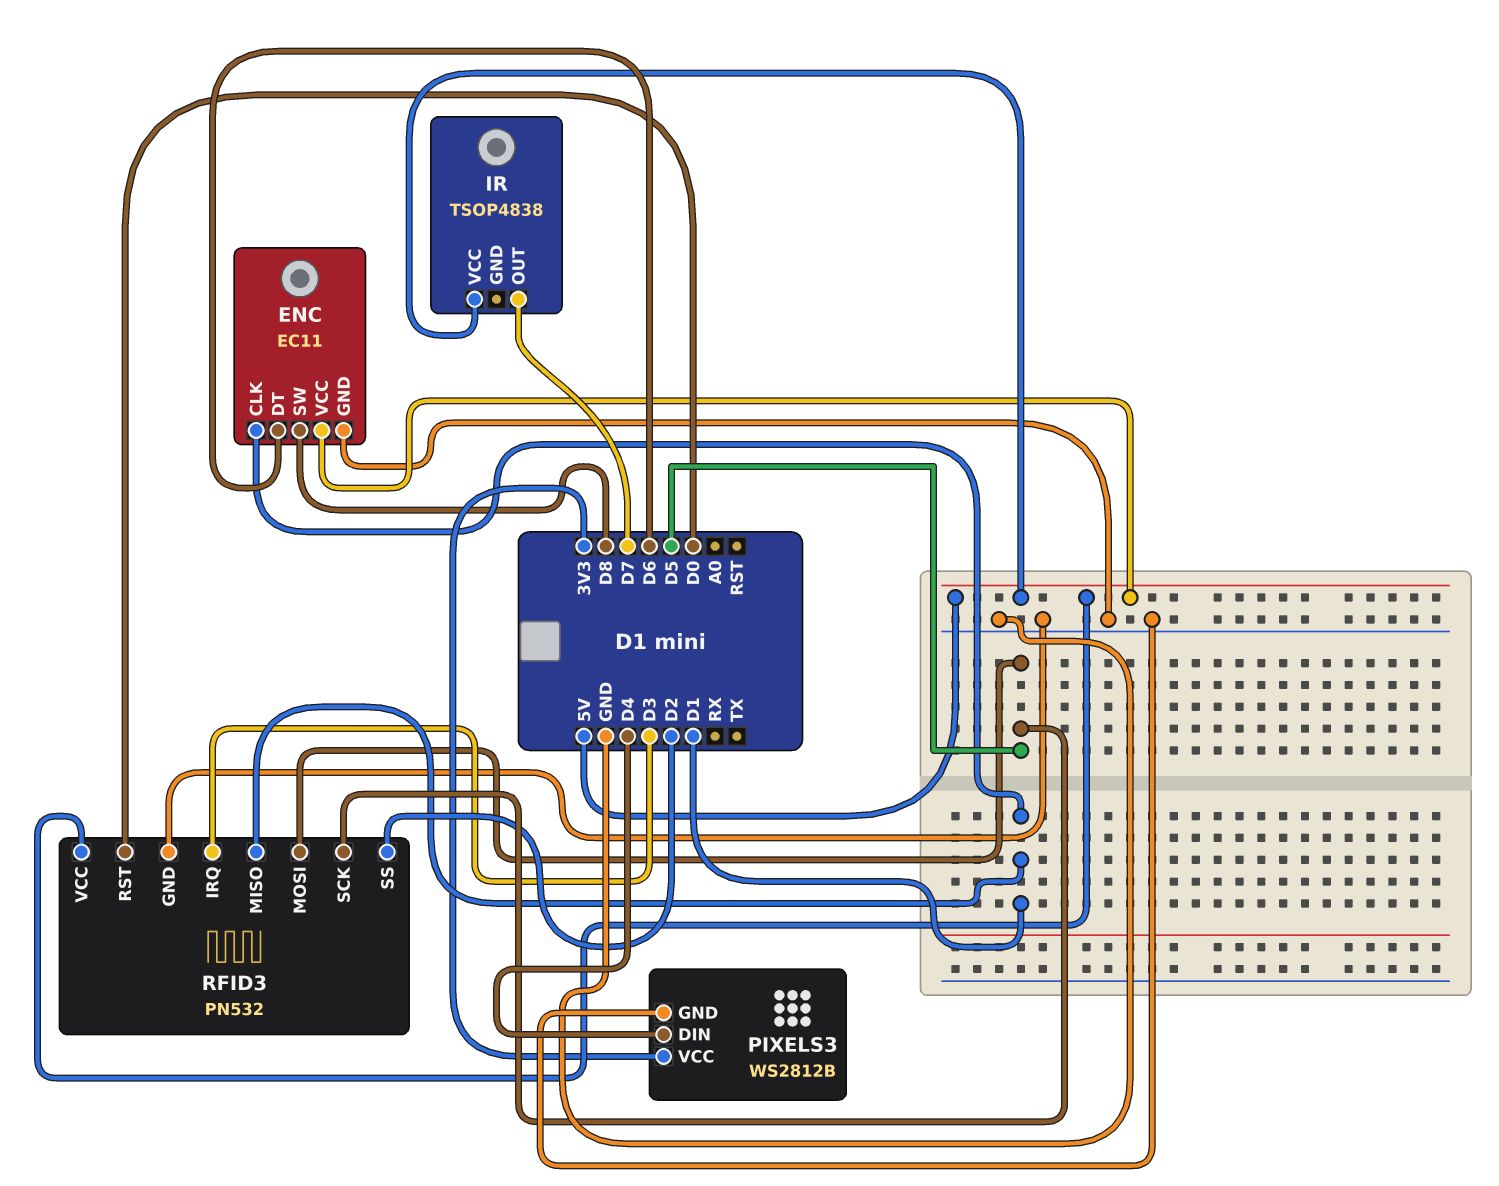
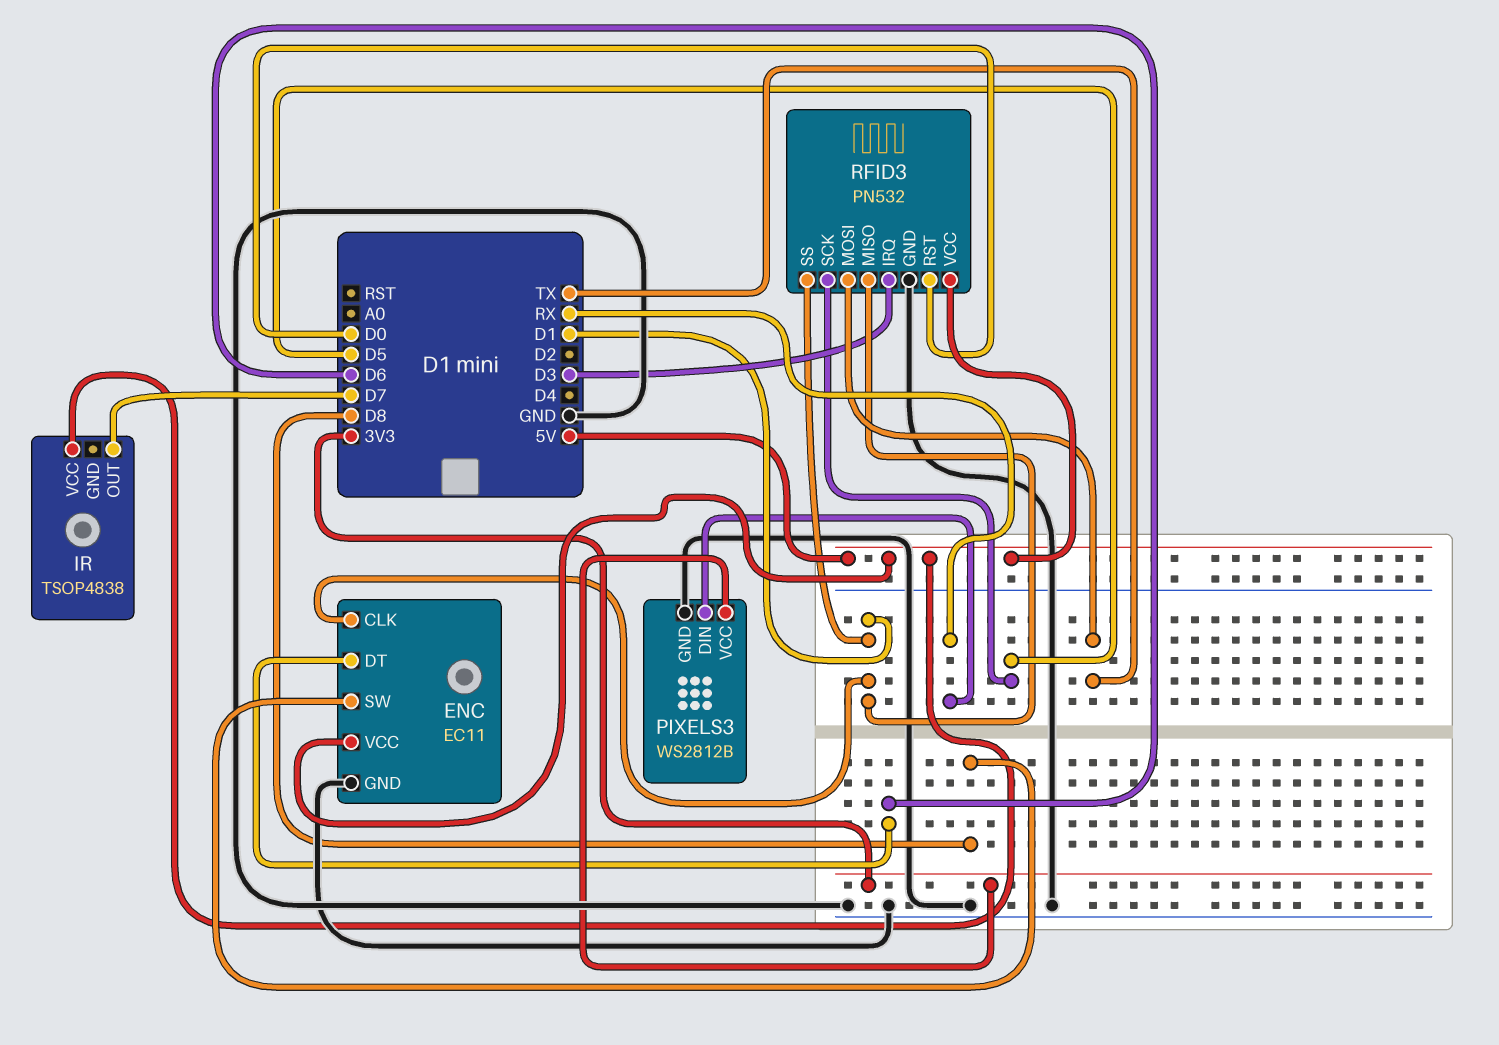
PIXELS3 pin DIN: D4 -> RX
RFID3 pin MOSI: D5 -> TX
RFID3 pin SS: D2 -> D1

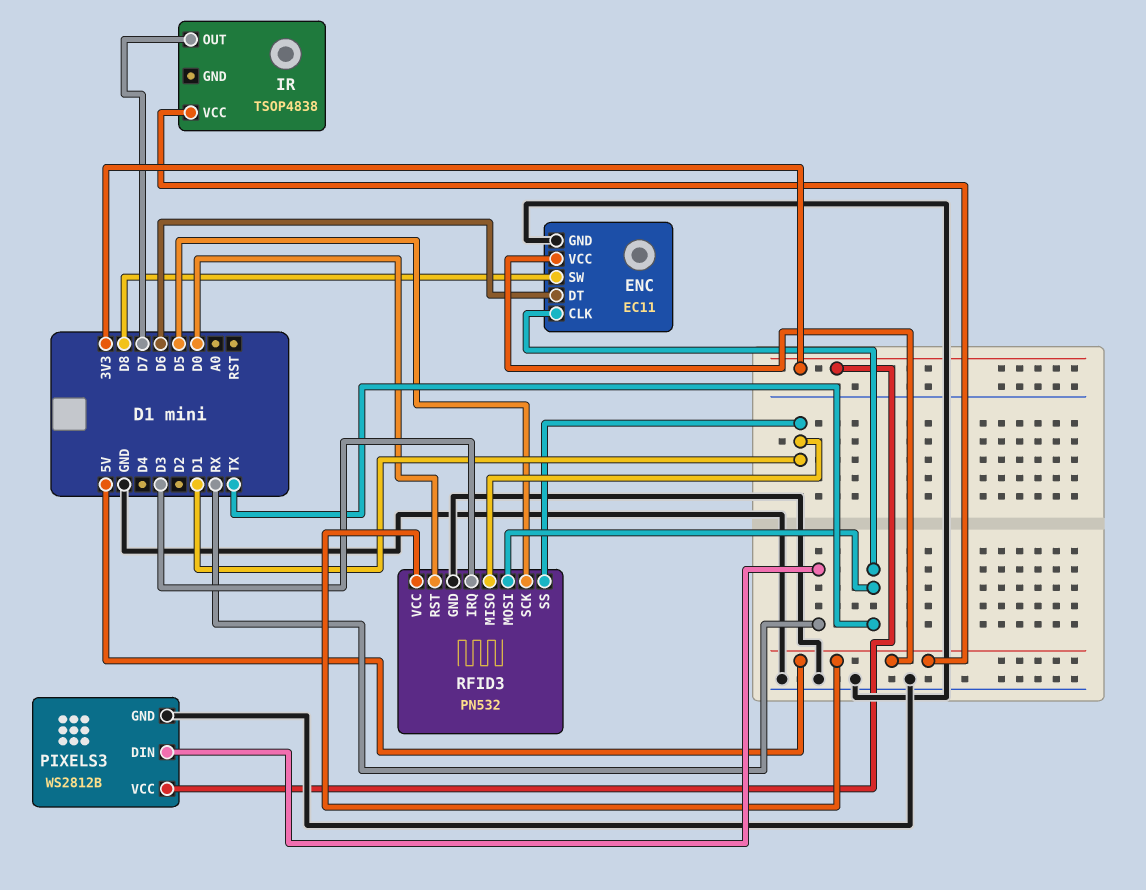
ENC pin CLK: D1 -> TX

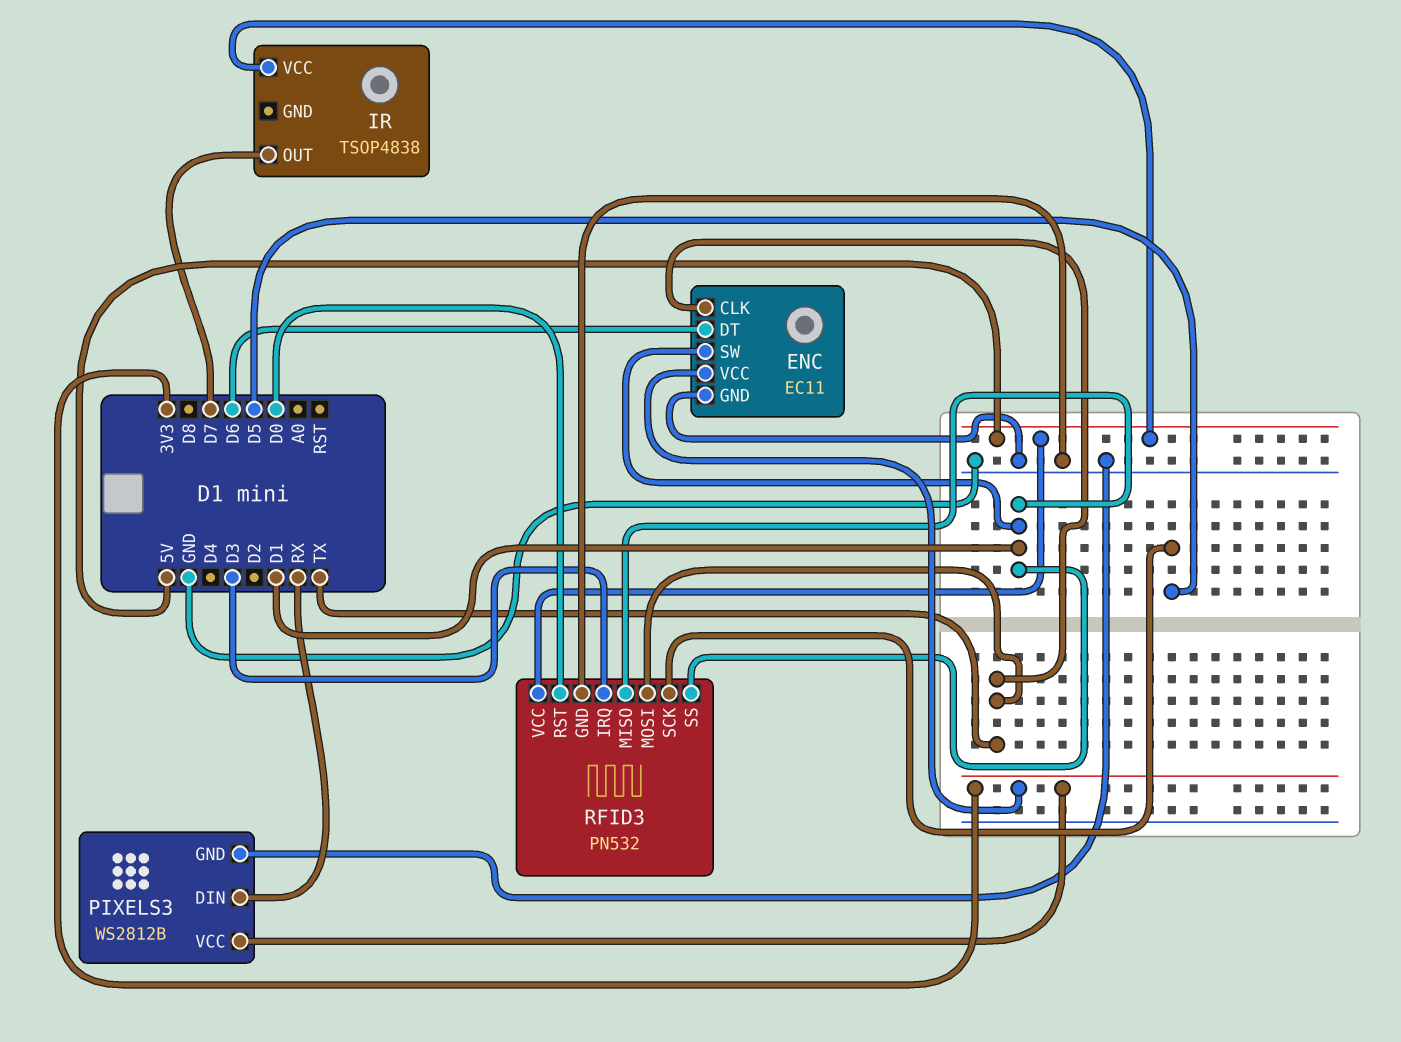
ENC pin SW: D8 -> D1
ENC pin VCC: 5V -> 3V3

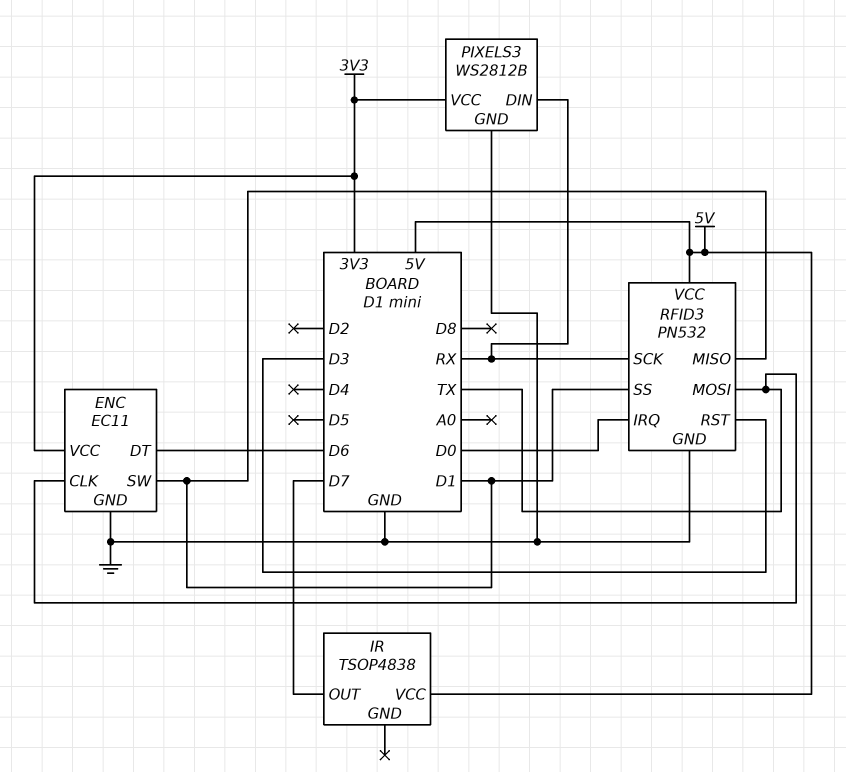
RFID3 pin IRQ: D3 -> D0
RFID3 pin RST: D0 -> D3
RFID3 pin SCK: D5 -> RX

